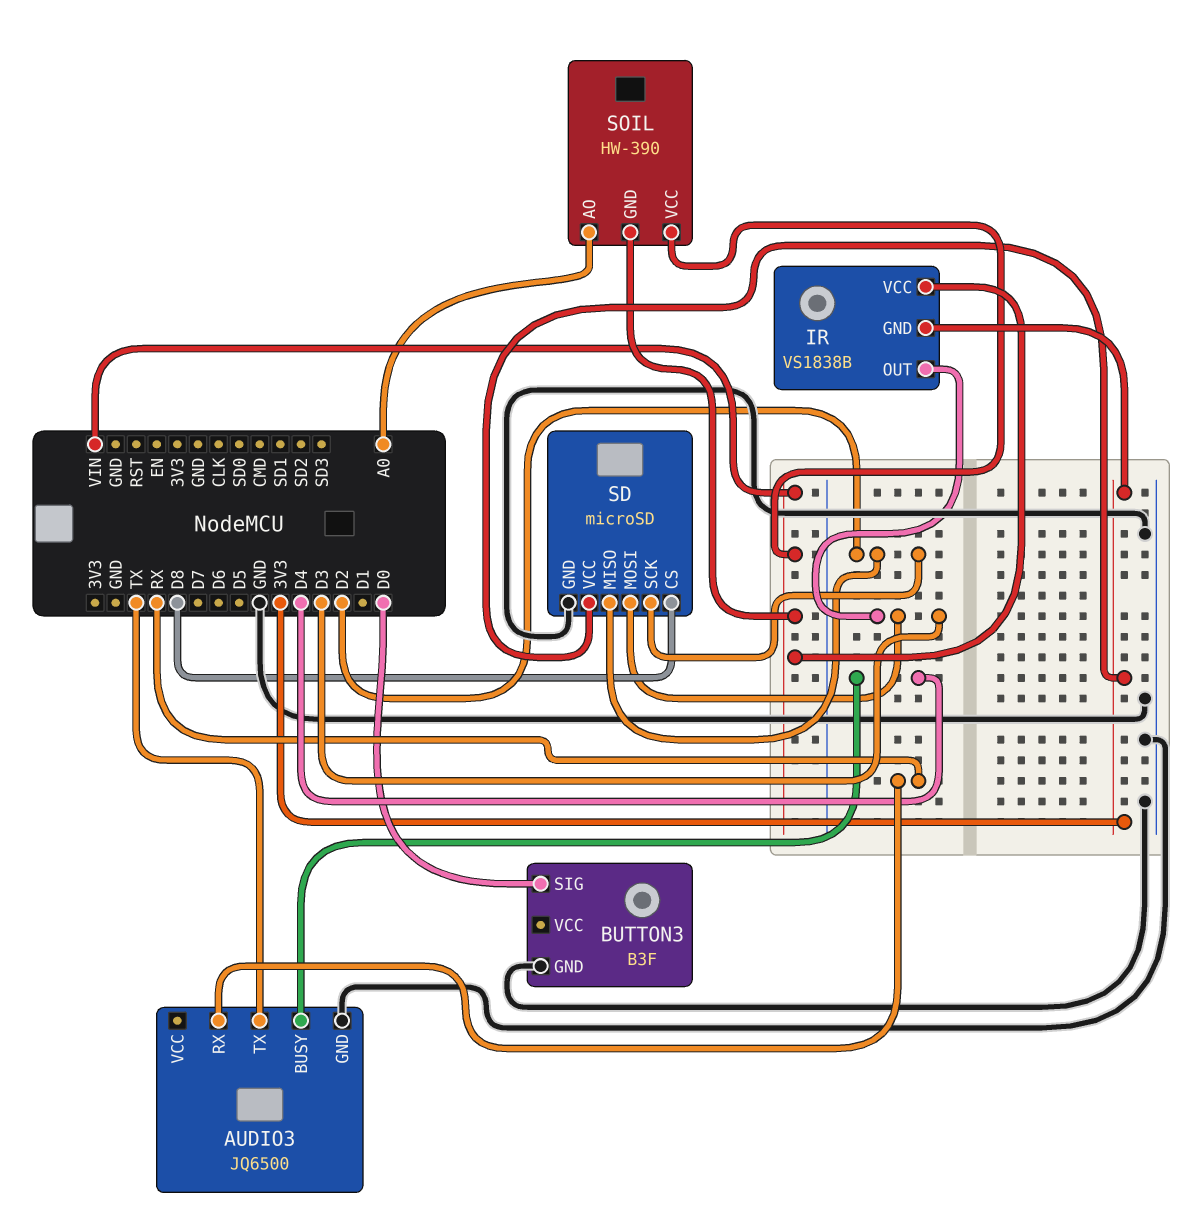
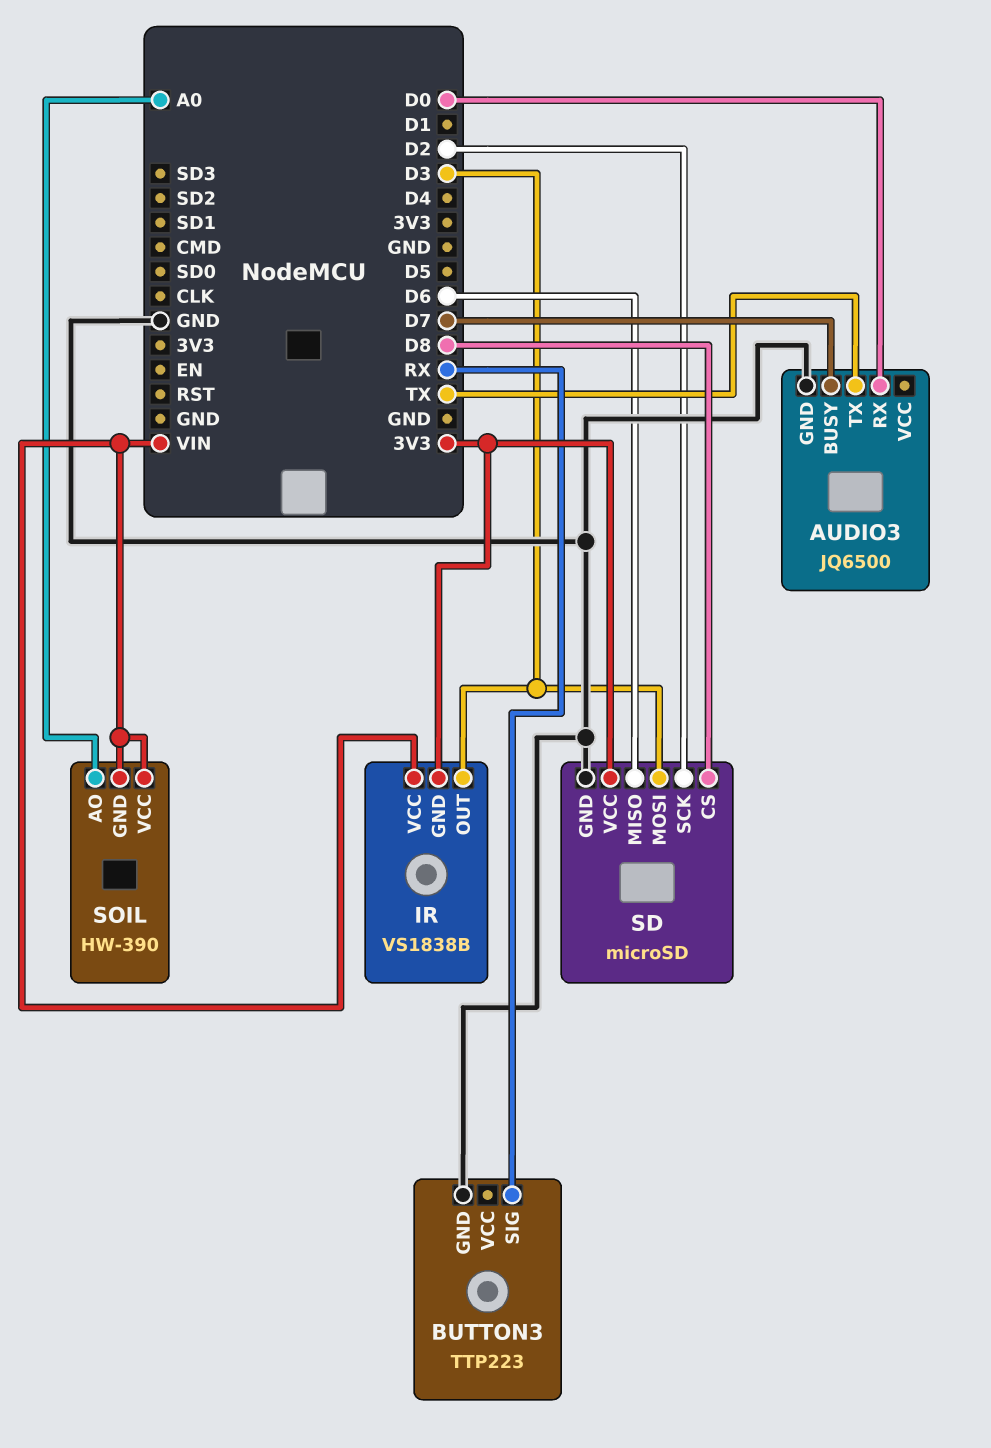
AUDIO3 pin BUSY: D4 -> D7
AUDIO3 pin RX: RX -> D0
BUTTON3: B3F -> TTP223
BUTTON3 pin SIG: D0 -> RX
SD pin MISO: D2 -> D6

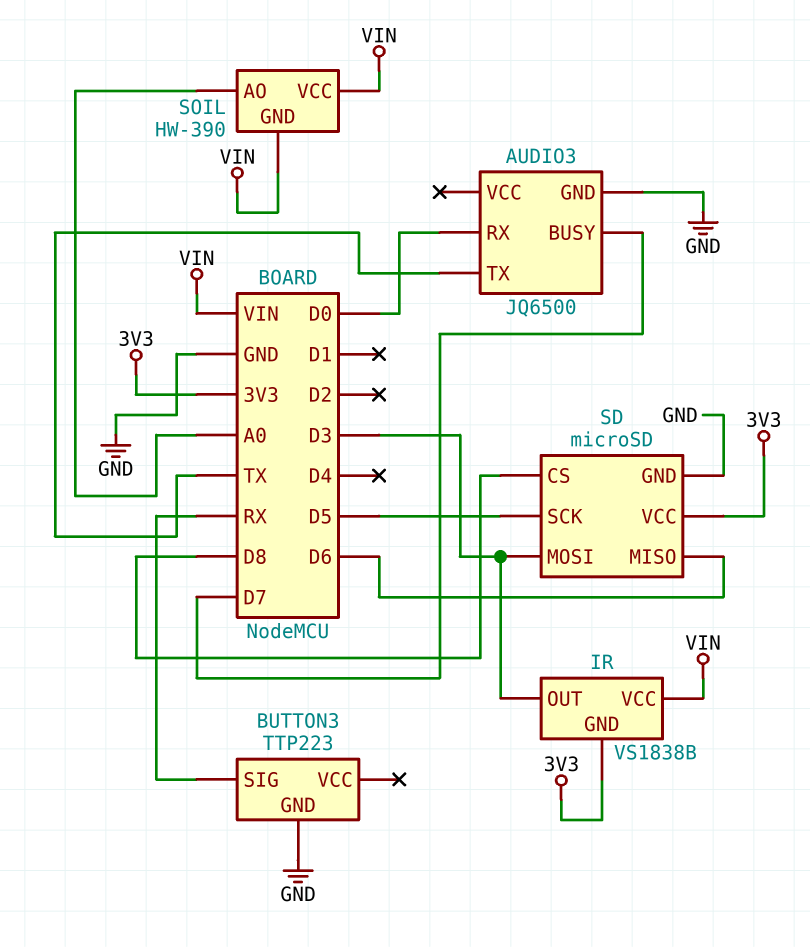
SD pin SCK: D2 -> D5

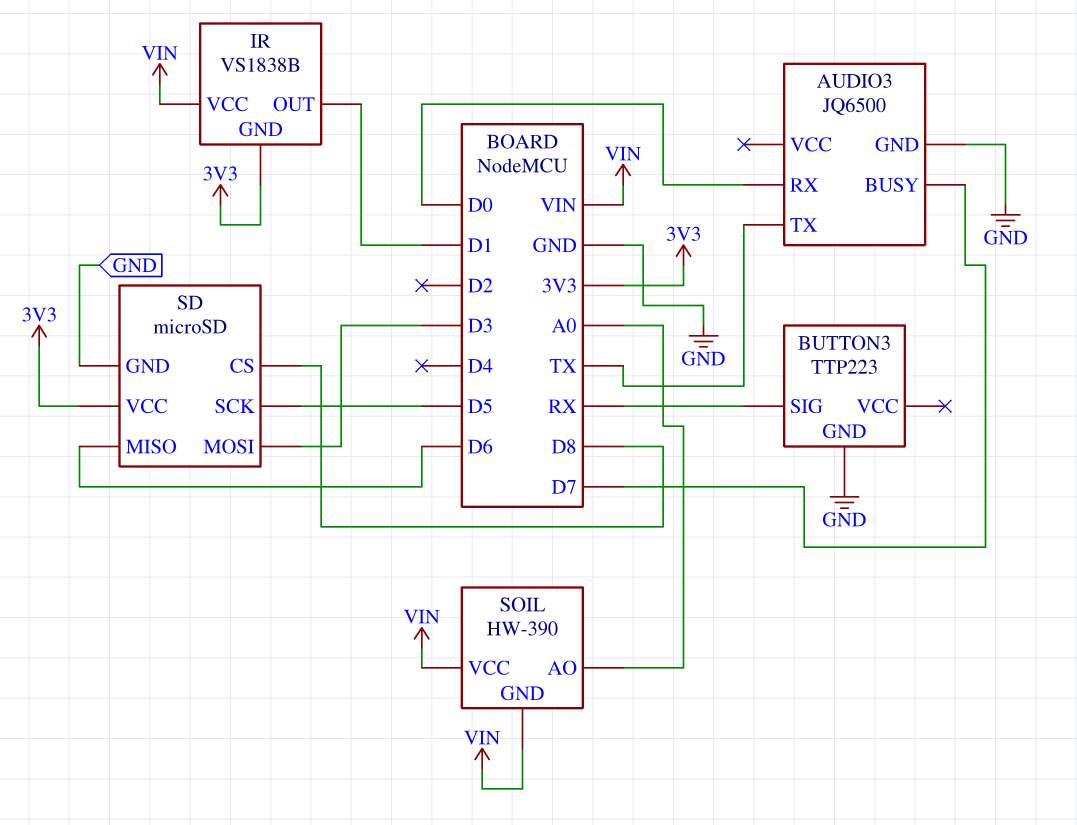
IR pin OUT: D3 -> D1

